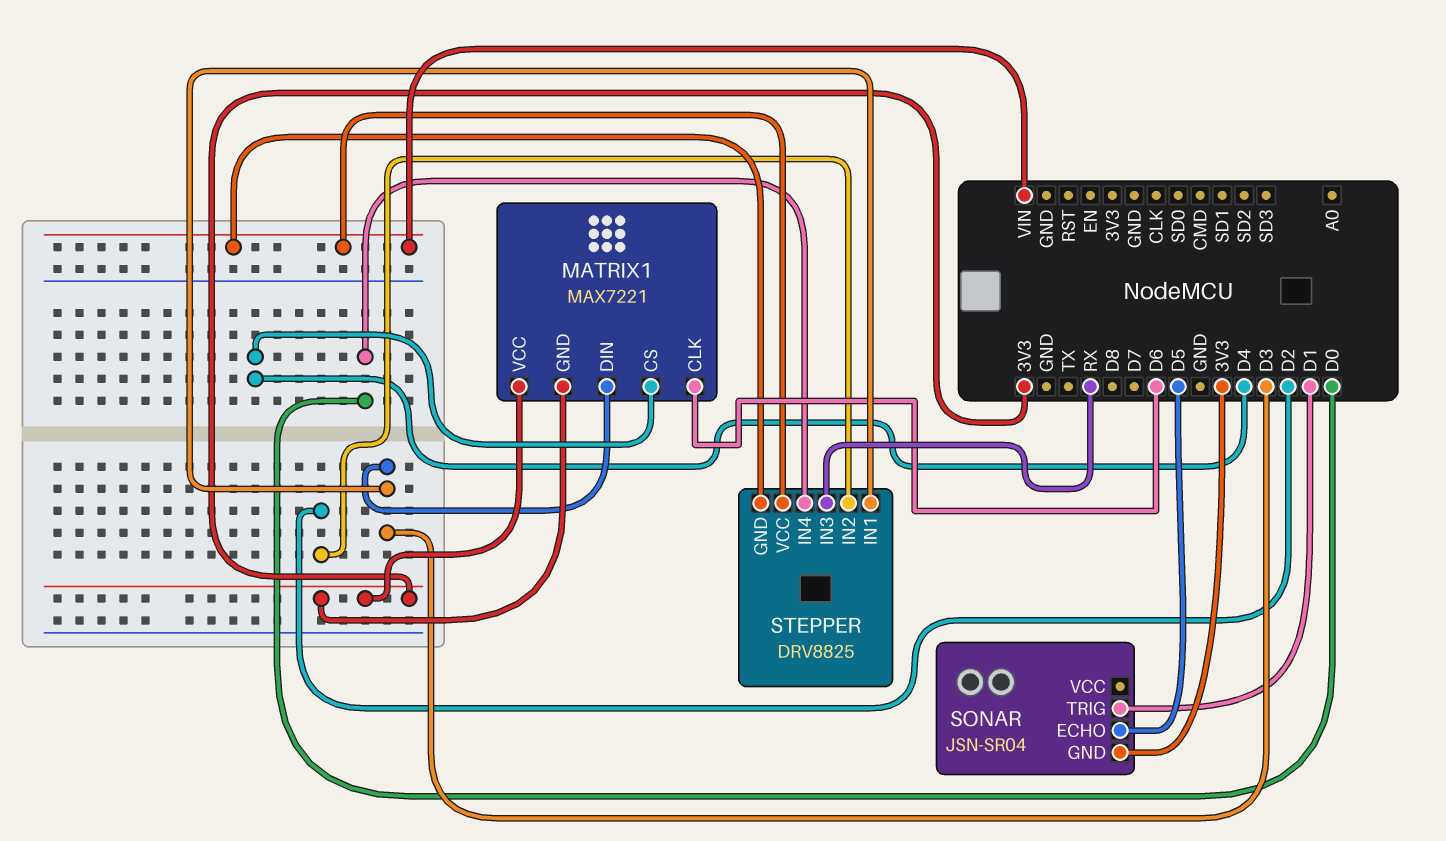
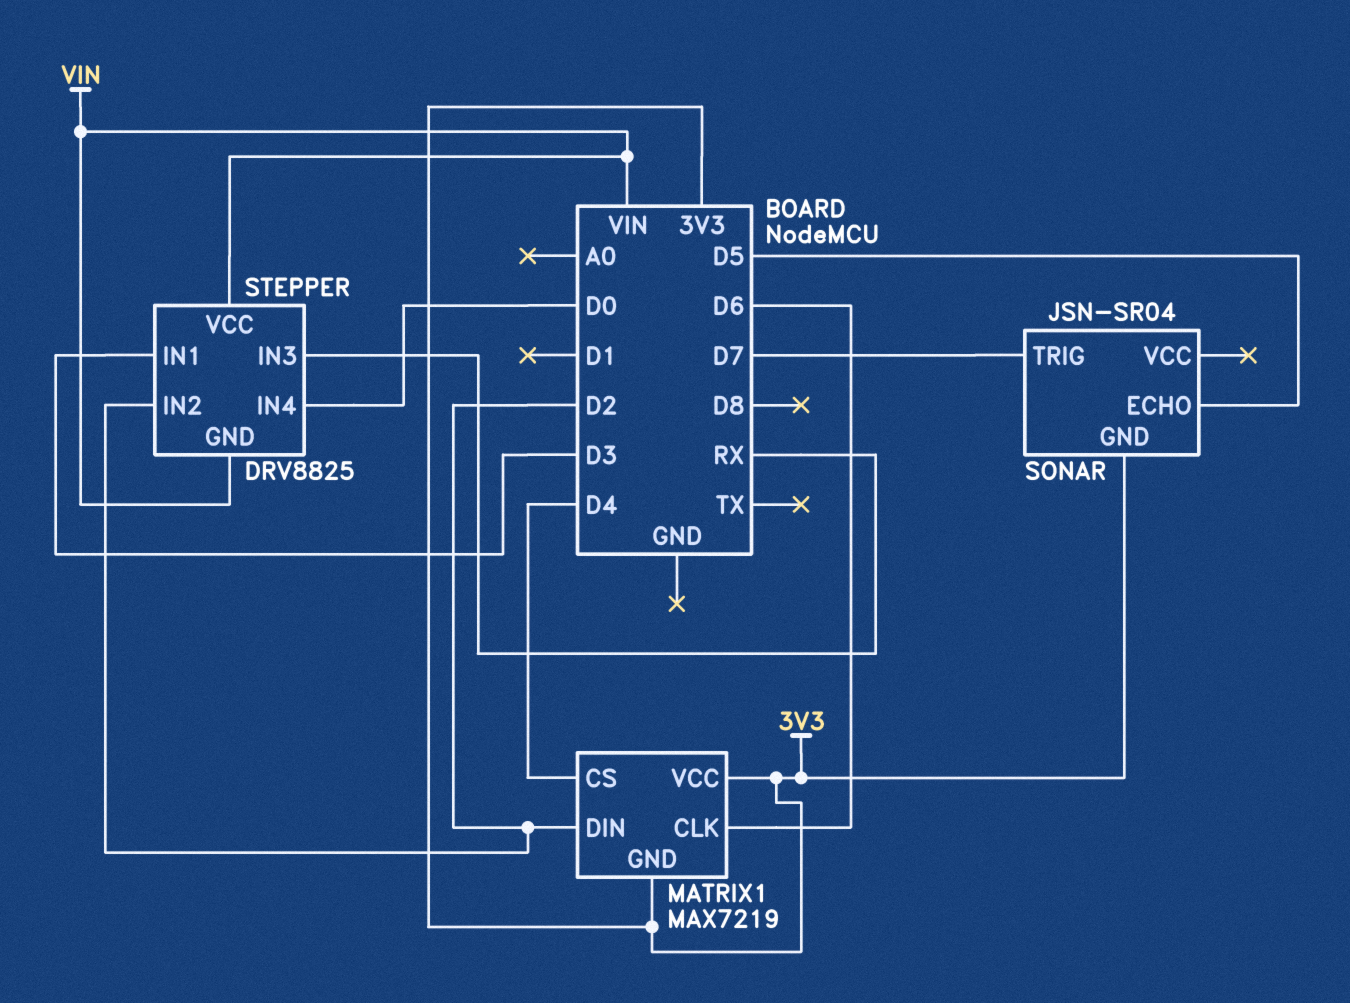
MATRIX1: MAX7221 -> MAX7219
MATRIX1 pin DIN: D3 -> D2
SONAR pin TRIG: D1 -> D7

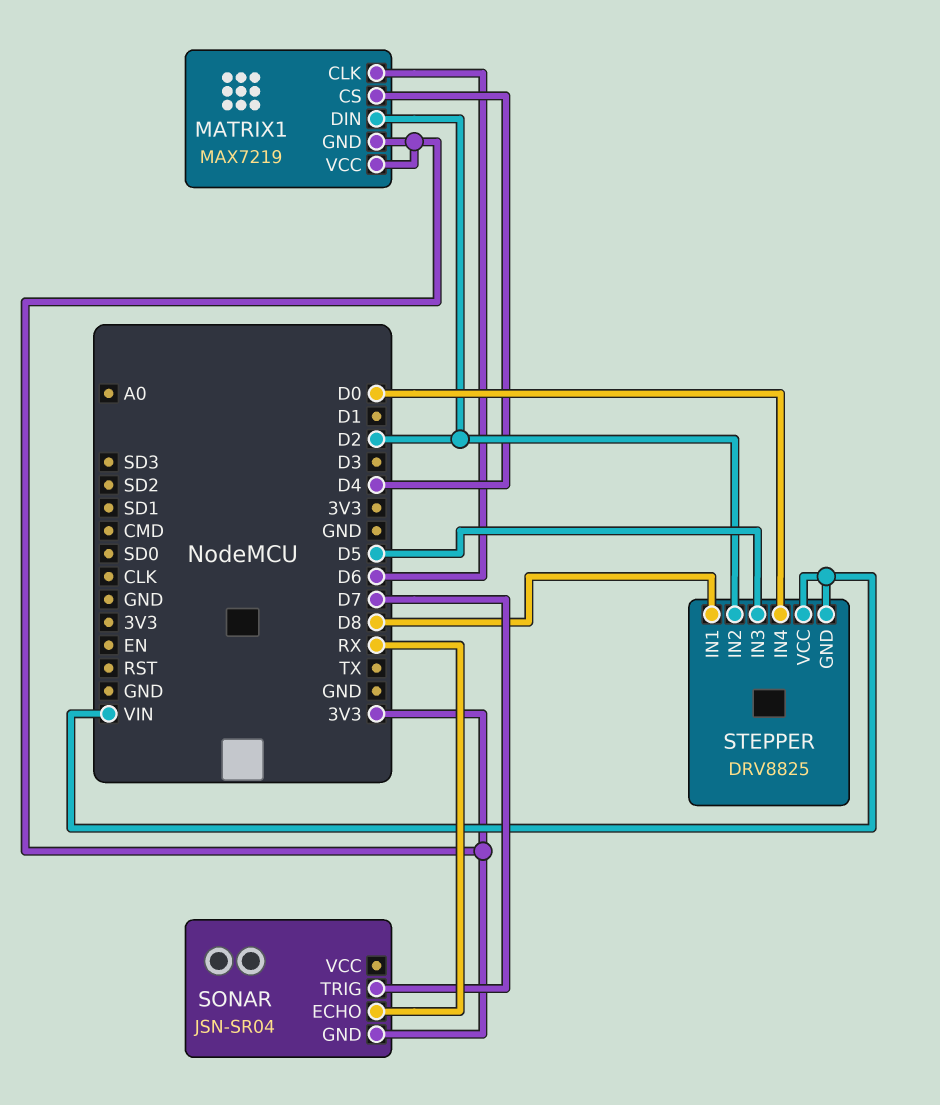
SONAR pin ECHO: D5 -> RX
STEPPER pin IN1: D3 -> D8
STEPPER pin IN3: RX -> D5

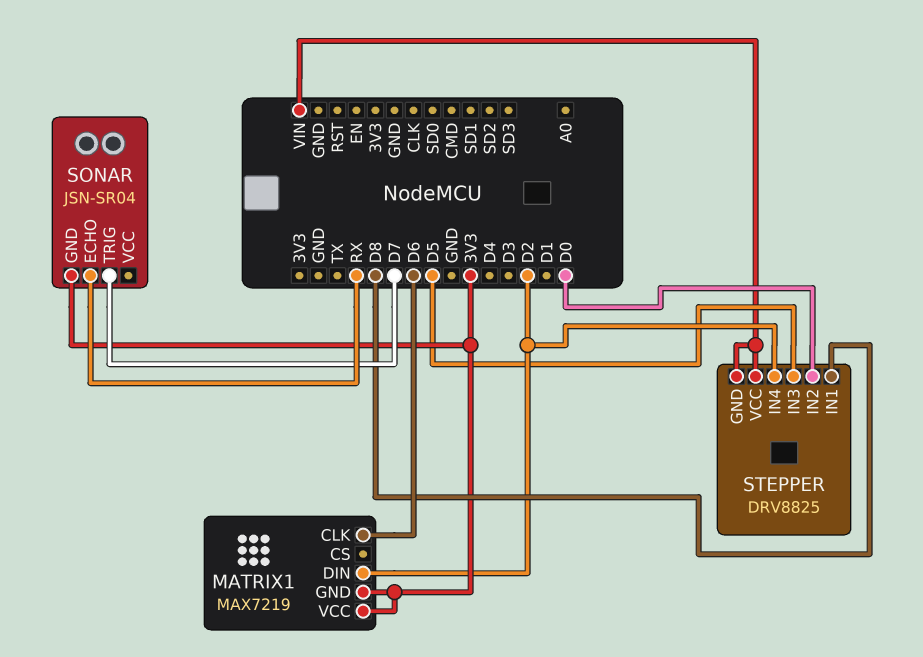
MATRIX1 pin CS: D4 -> none
STEPPER pin IN2: D2 -> D0
STEPPER pin IN4: D0 -> D2

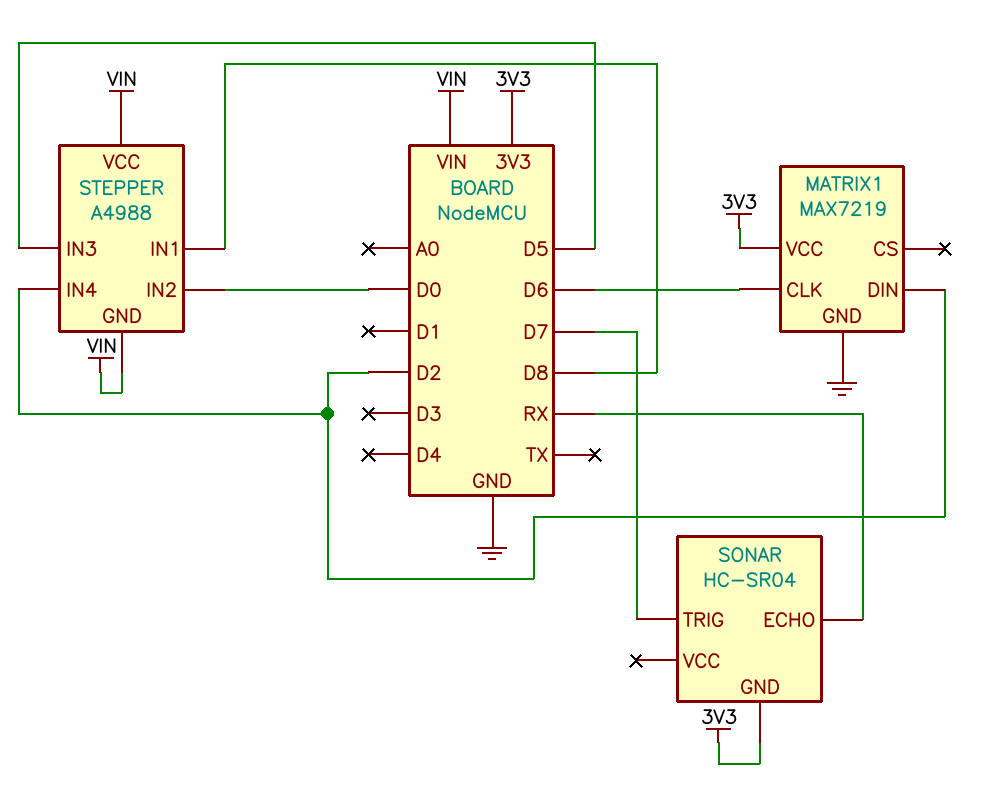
MATRIX1 pin GND: 3V3 -> GND
SONAR: JSN-SR04 -> HC-SR04
STEPPER: DRV8825 -> A4988

